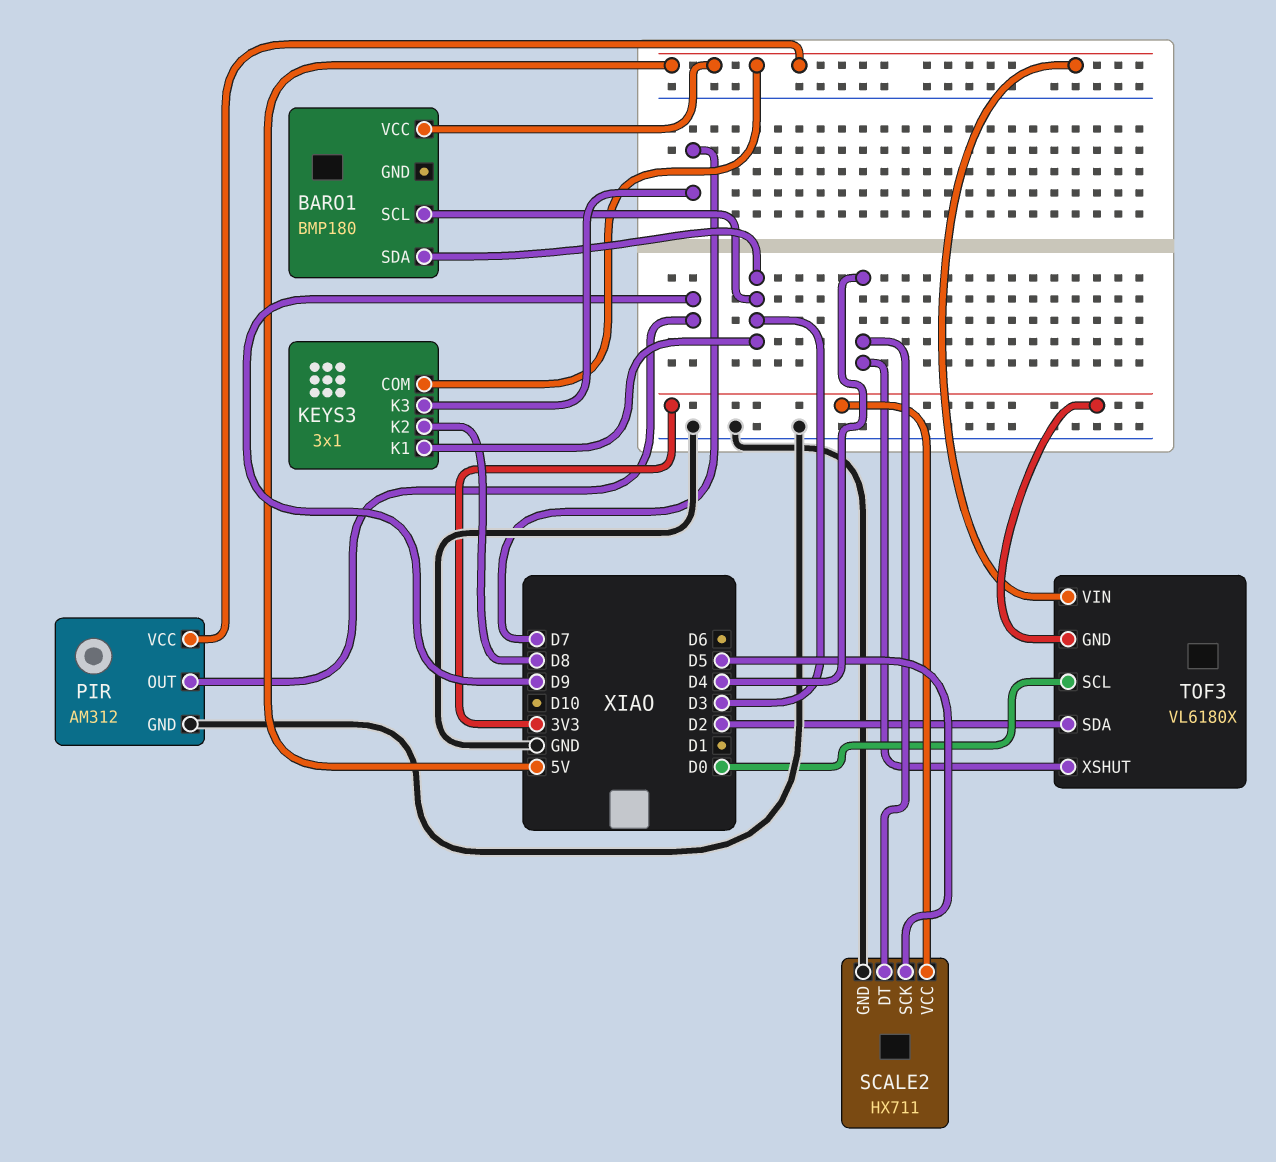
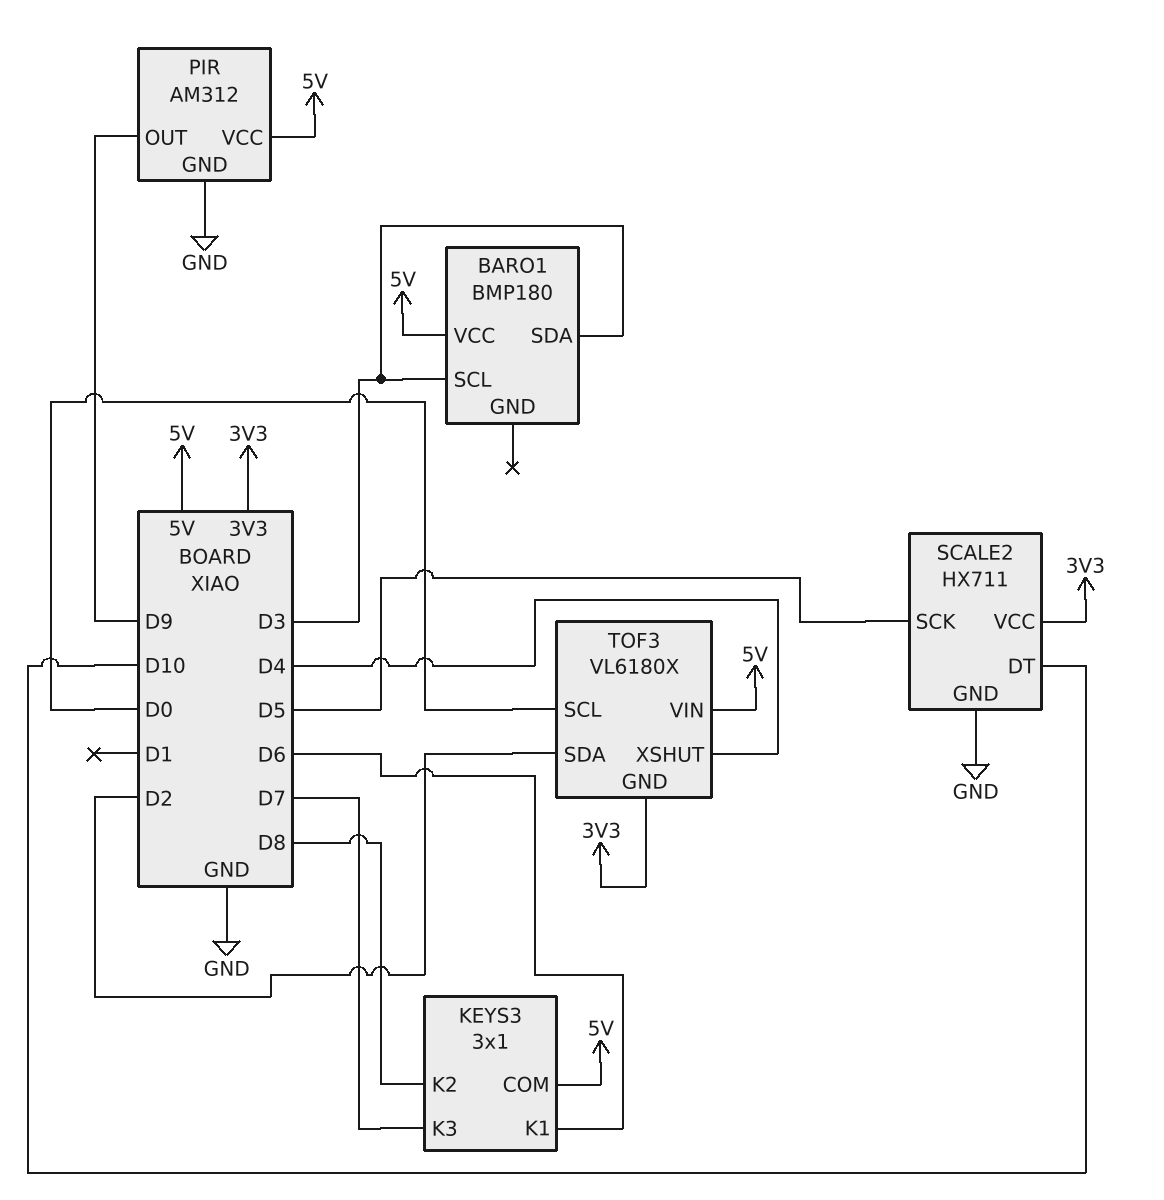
KEYS3 pin K1: D3 -> D6
SCALE2 pin DT: D4 -> D10

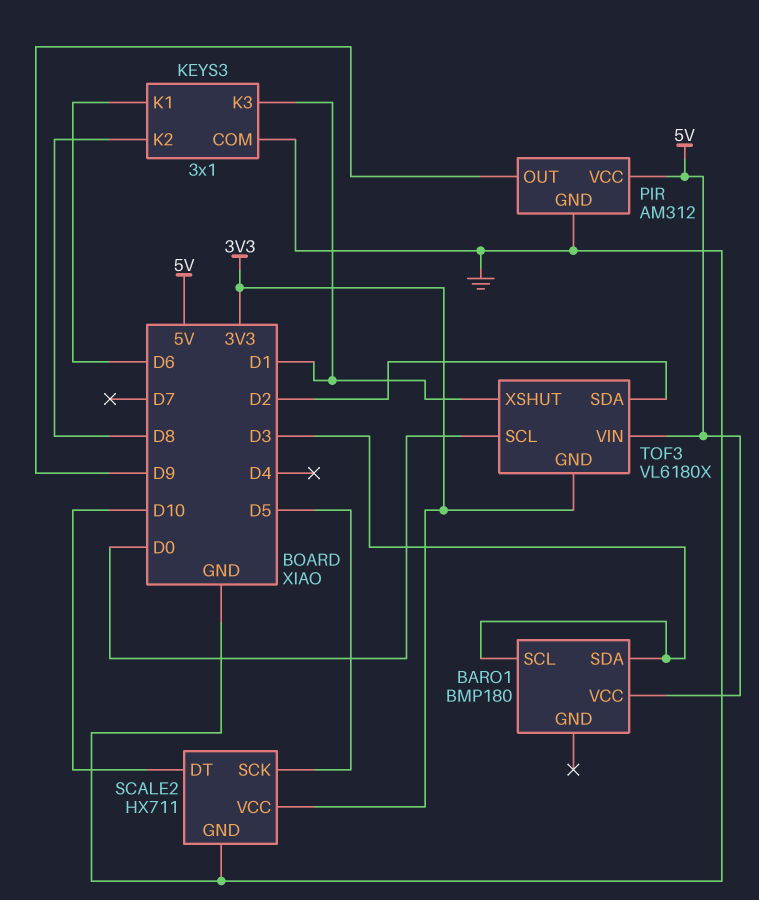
KEYS3 pin COM: 5V -> GND
KEYS3 pin K3: D7 -> D1
TOF3 pin XSHUT: D4 -> D1

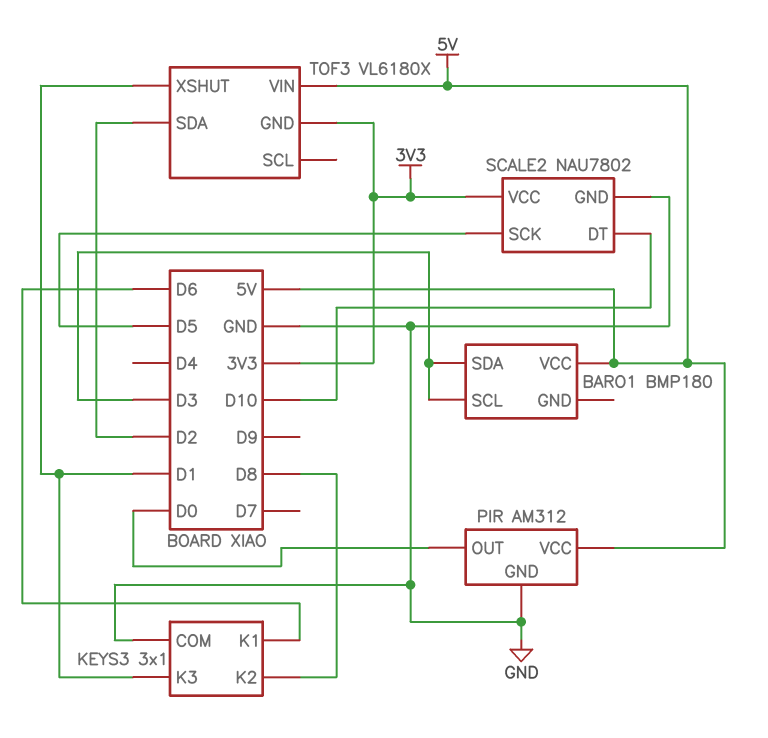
PIR pin OUT: D9 -> D0
SCALE2: HX711 -> NAU7802
TOF3 pin SCL: D0 -> none

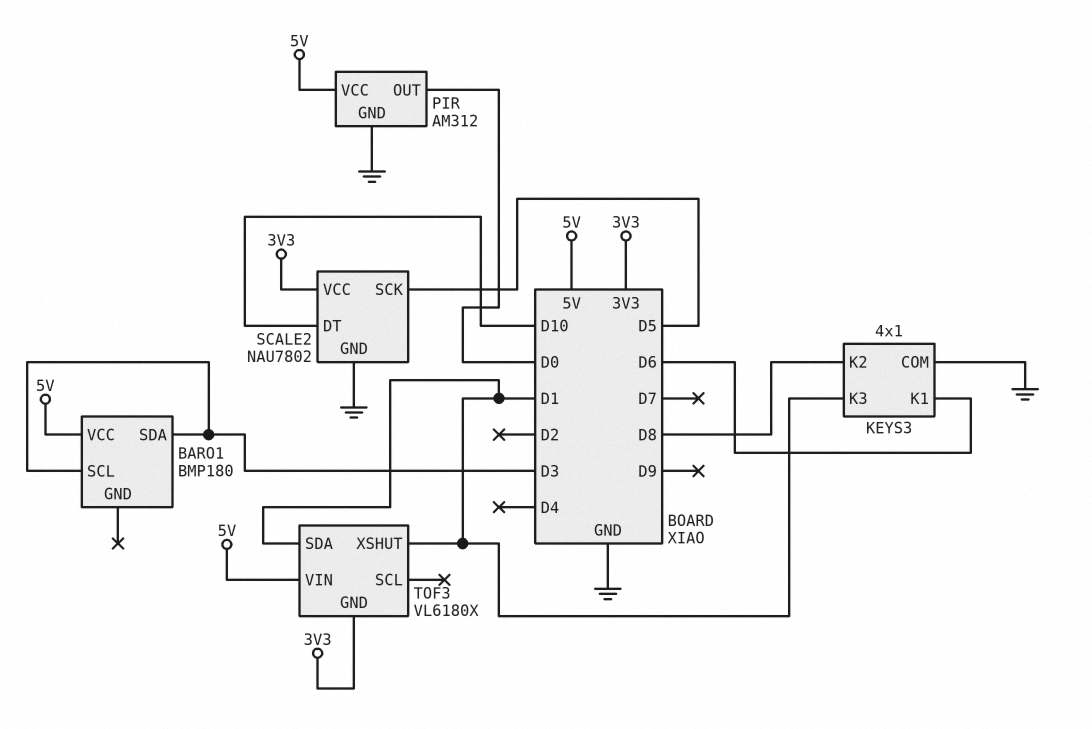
KEYS3: 3x1 -> 4x1
TOF3 pin SDA: D2 -> D1

